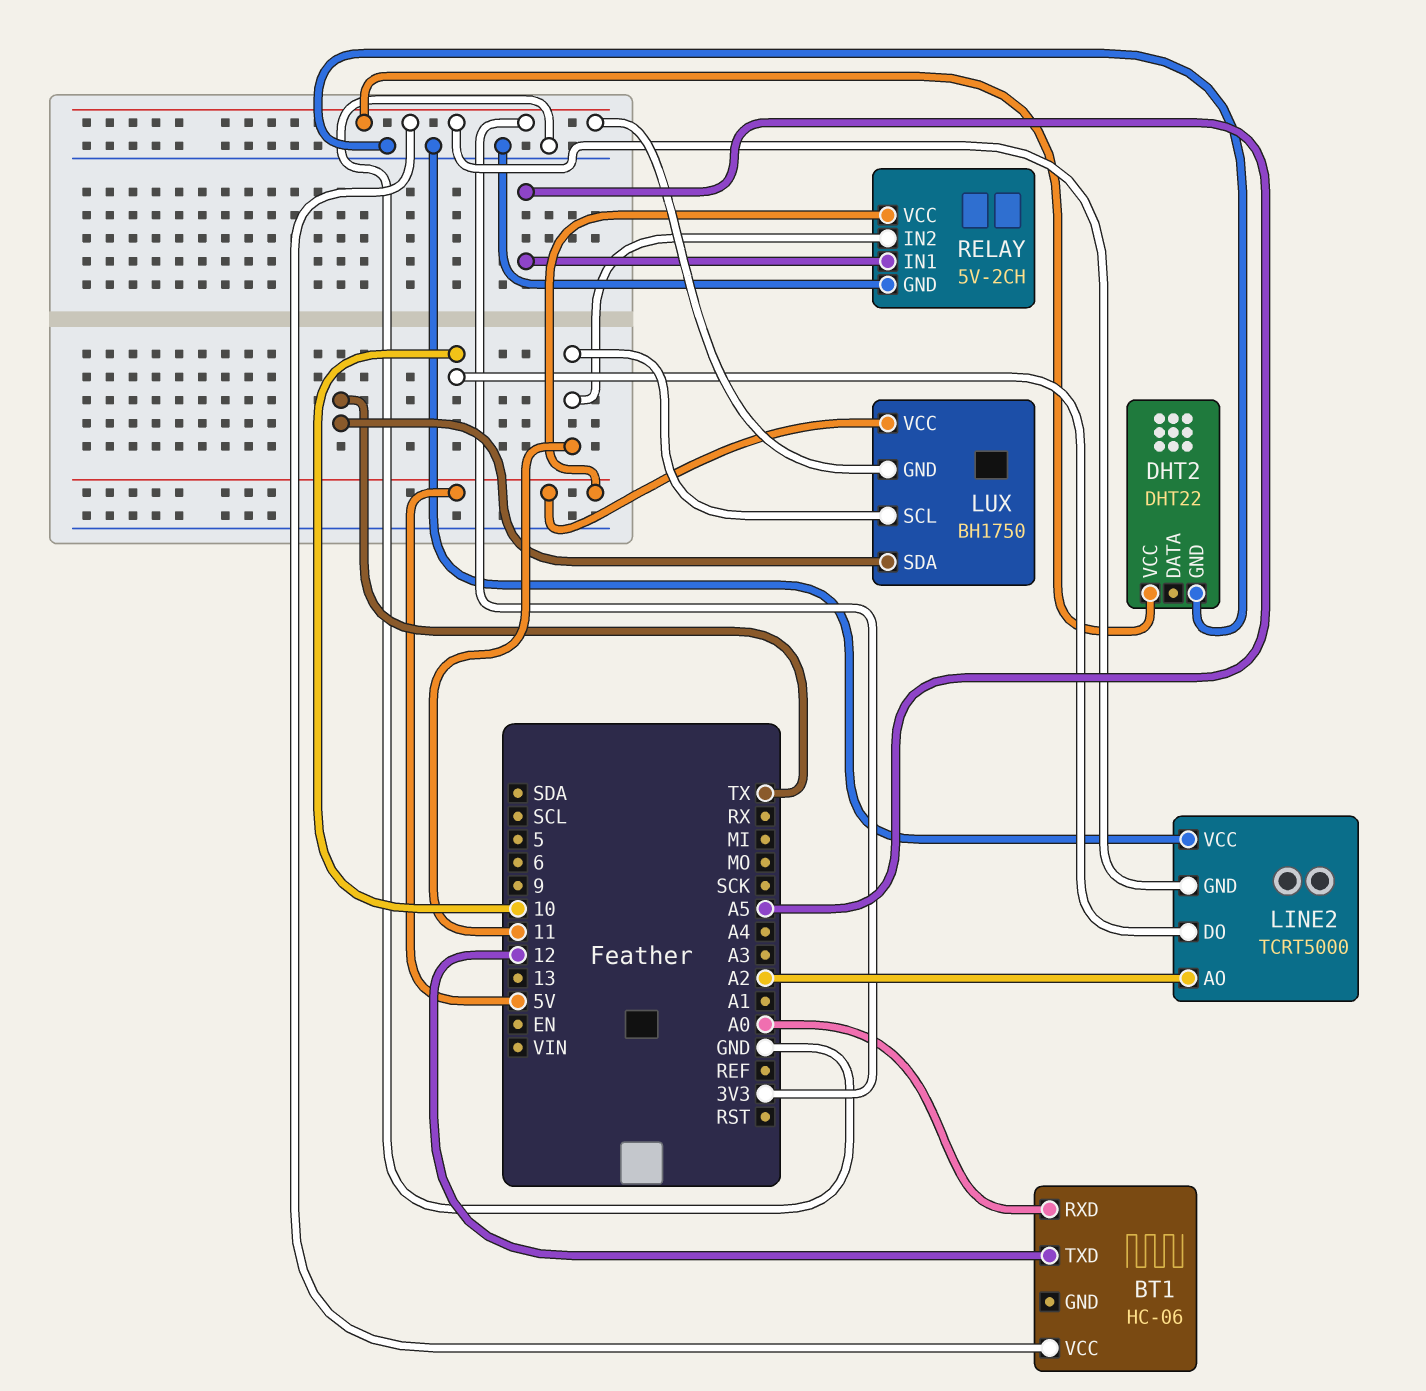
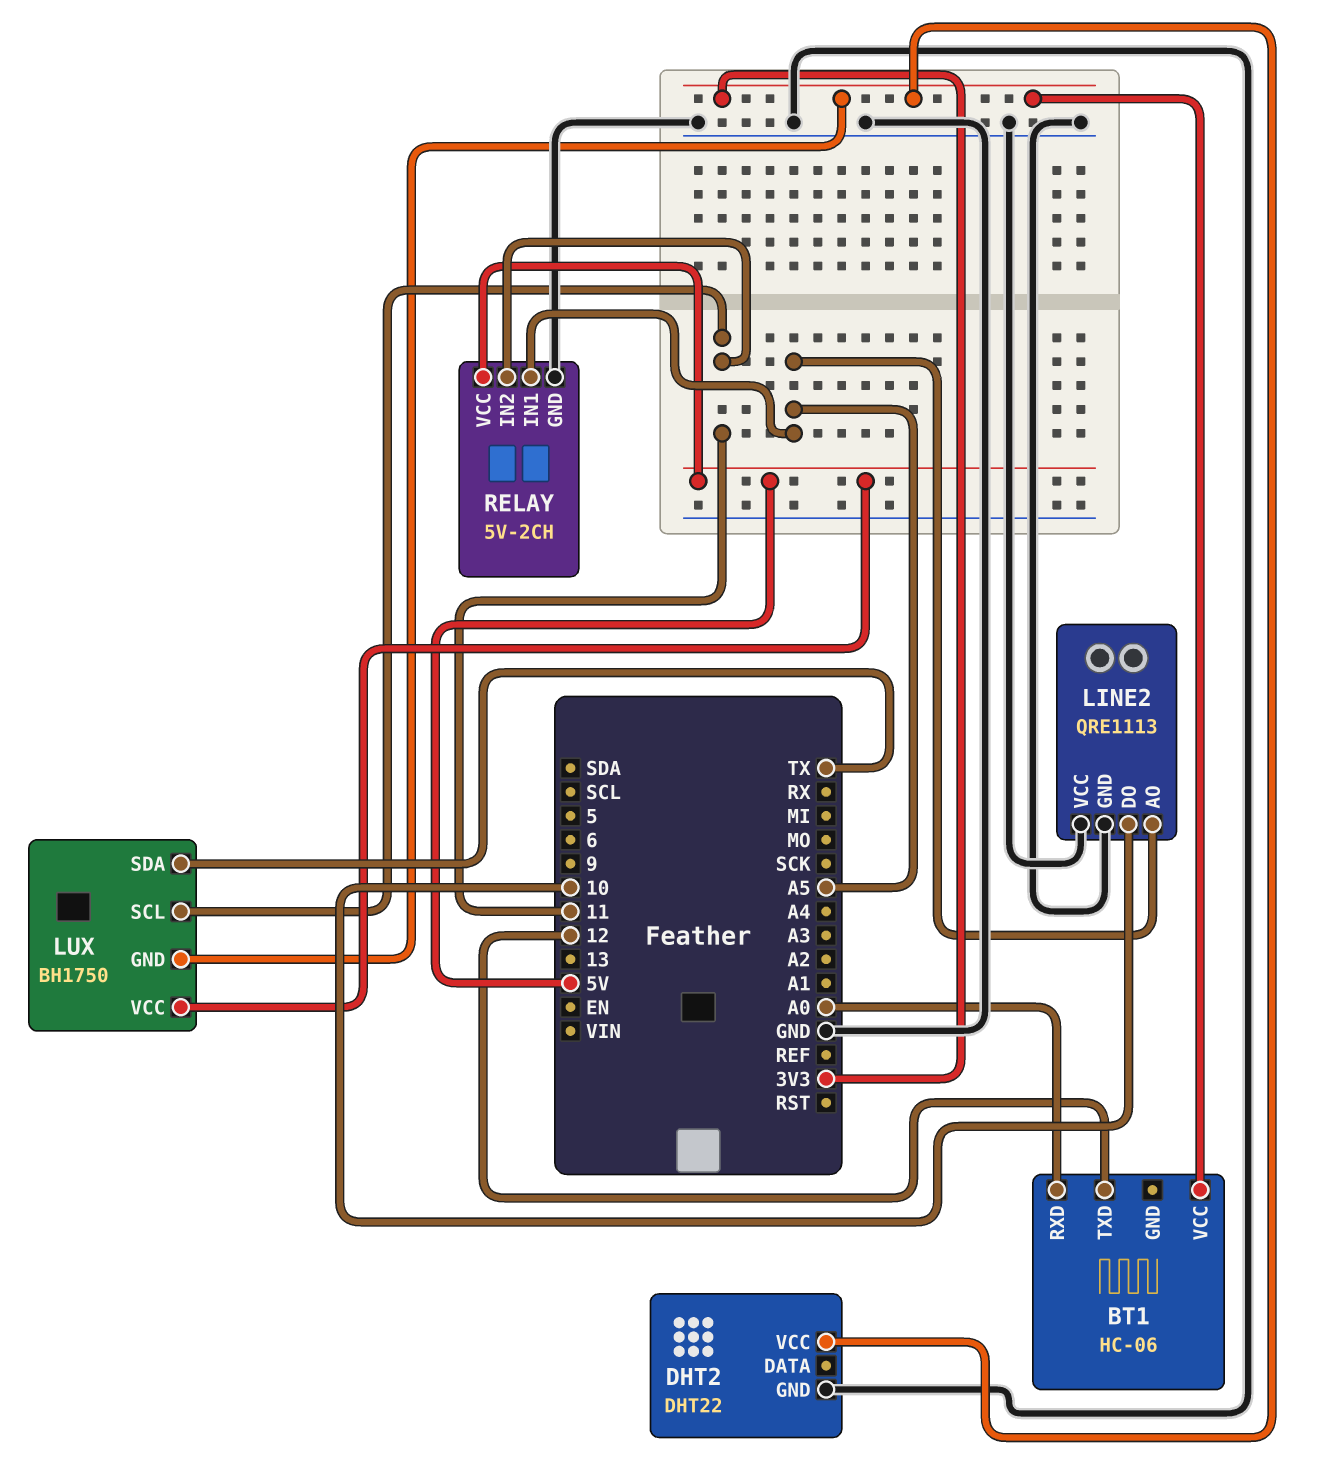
LINE2: TCRT5000 -> QRE1113
LINE2 pin AO: A2 -> A5
LINE2 pin GND: 3V3 -> GND

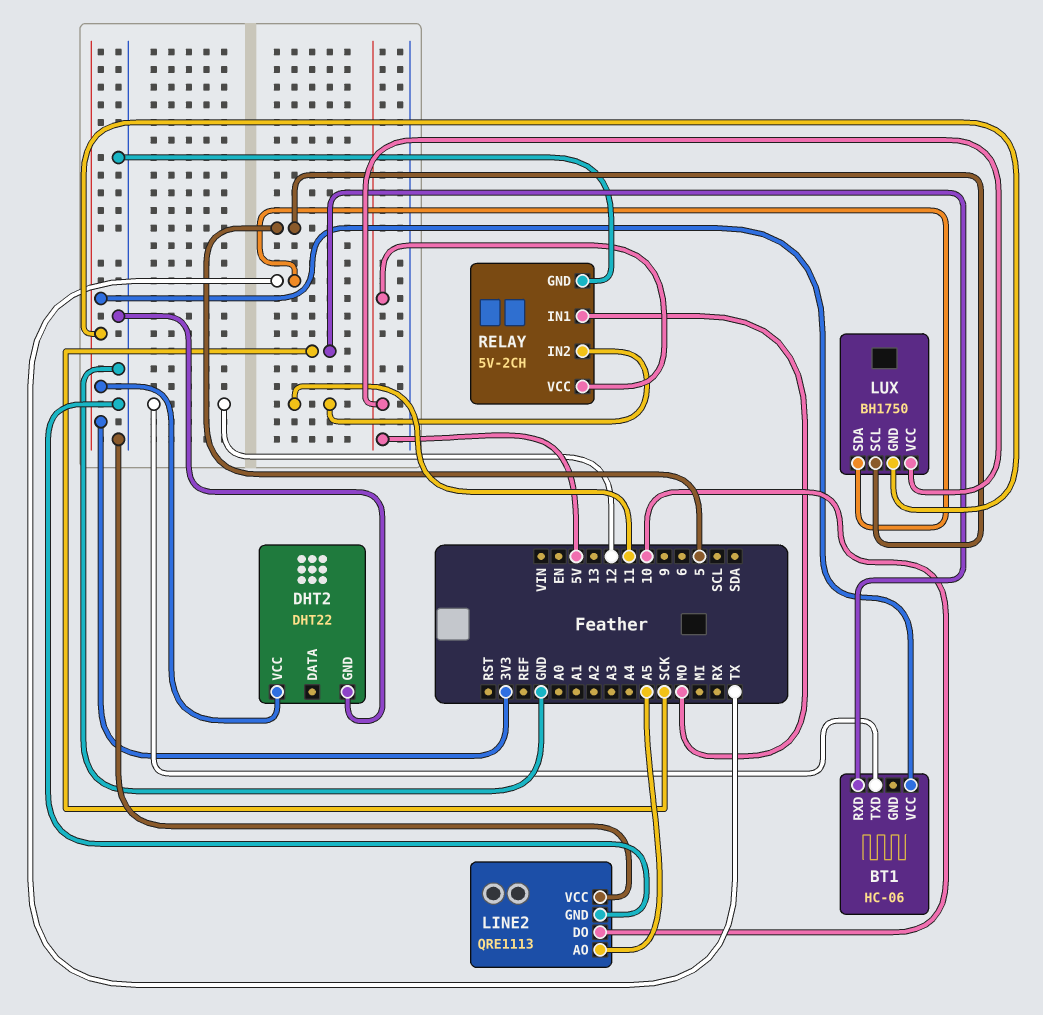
BT1 pin RXD: A0 -> SCK
LUX pin SCL: 11 -> 5
RELAY pin IN1: A5 -> MO

